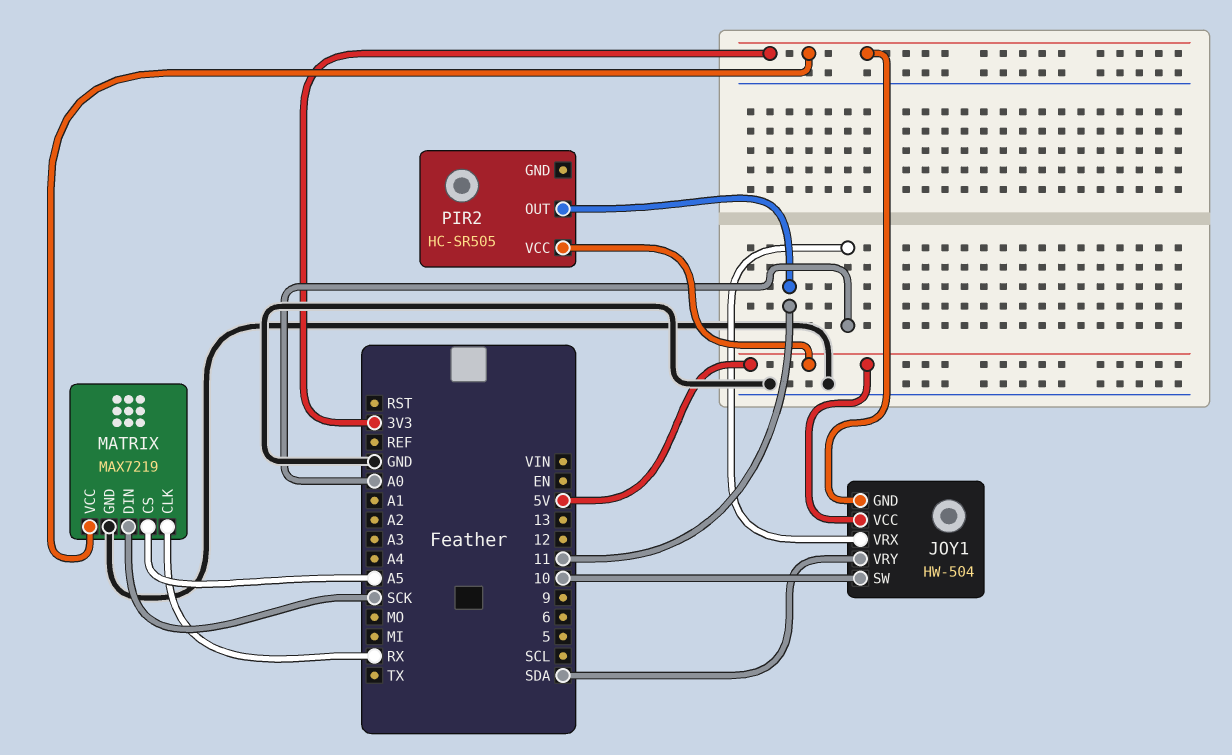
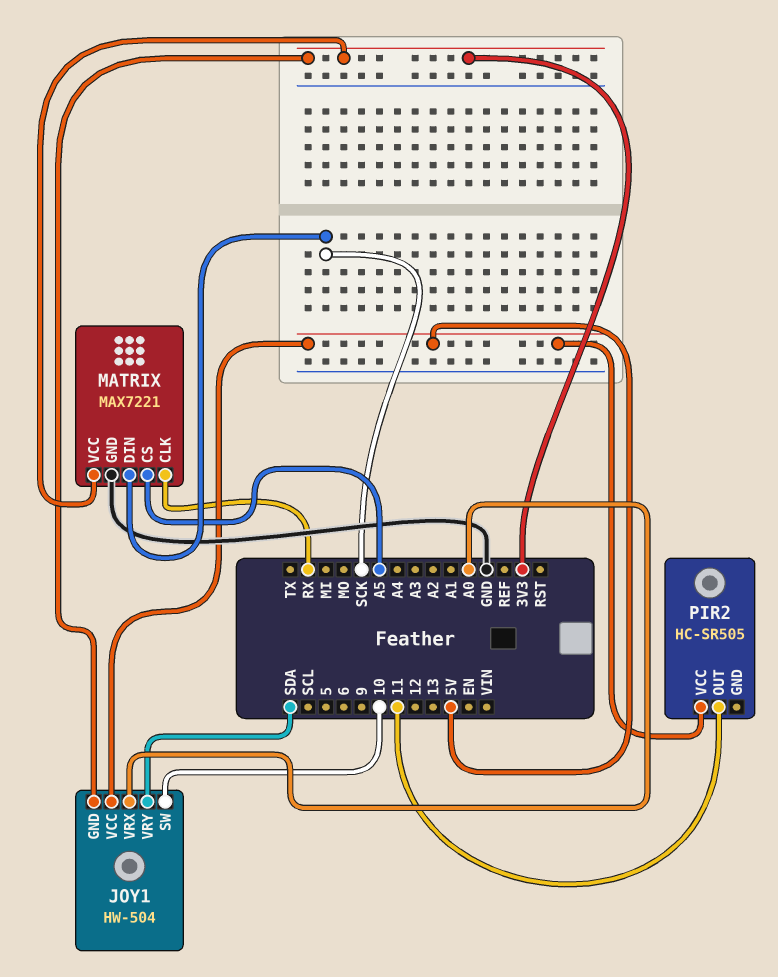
MATRIX: MAX7219 -> MAX7221

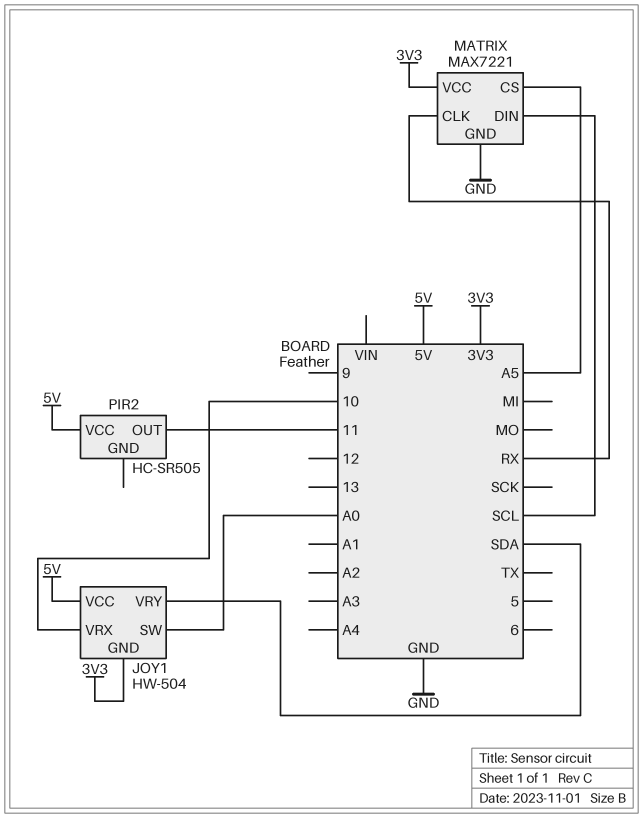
JOY1 pin SW: 10 -> A0
JOY1 pin VRX: A0 -> 10
MATRIX pin DIN: SCK -> SCL

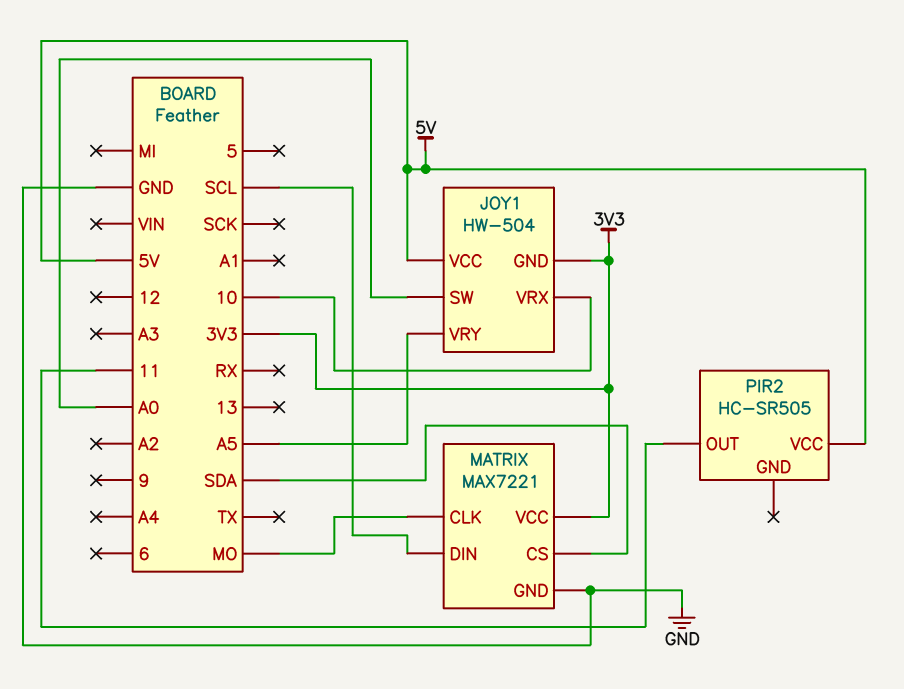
JOY1 pin VRY: SDA -> A5
MATRIX pin CLK: RX -> MO
MATRIX pin CS: A5 -> SDA

